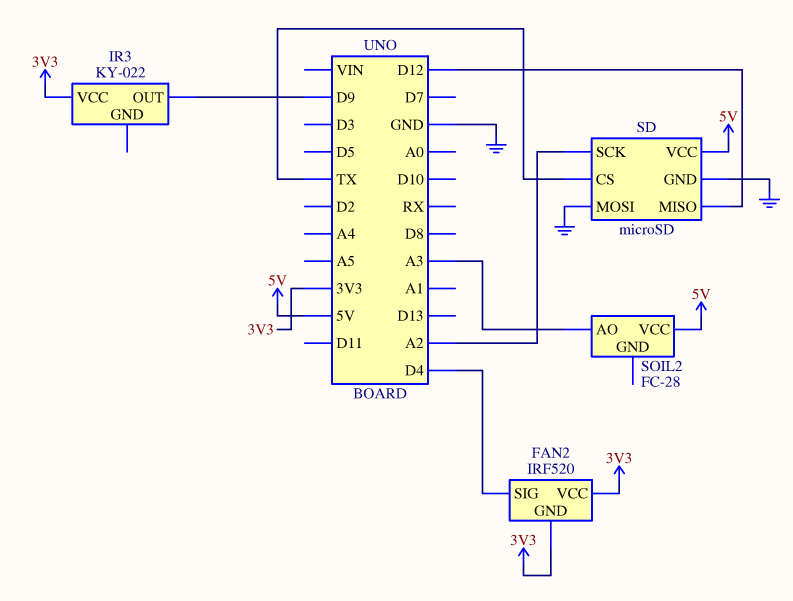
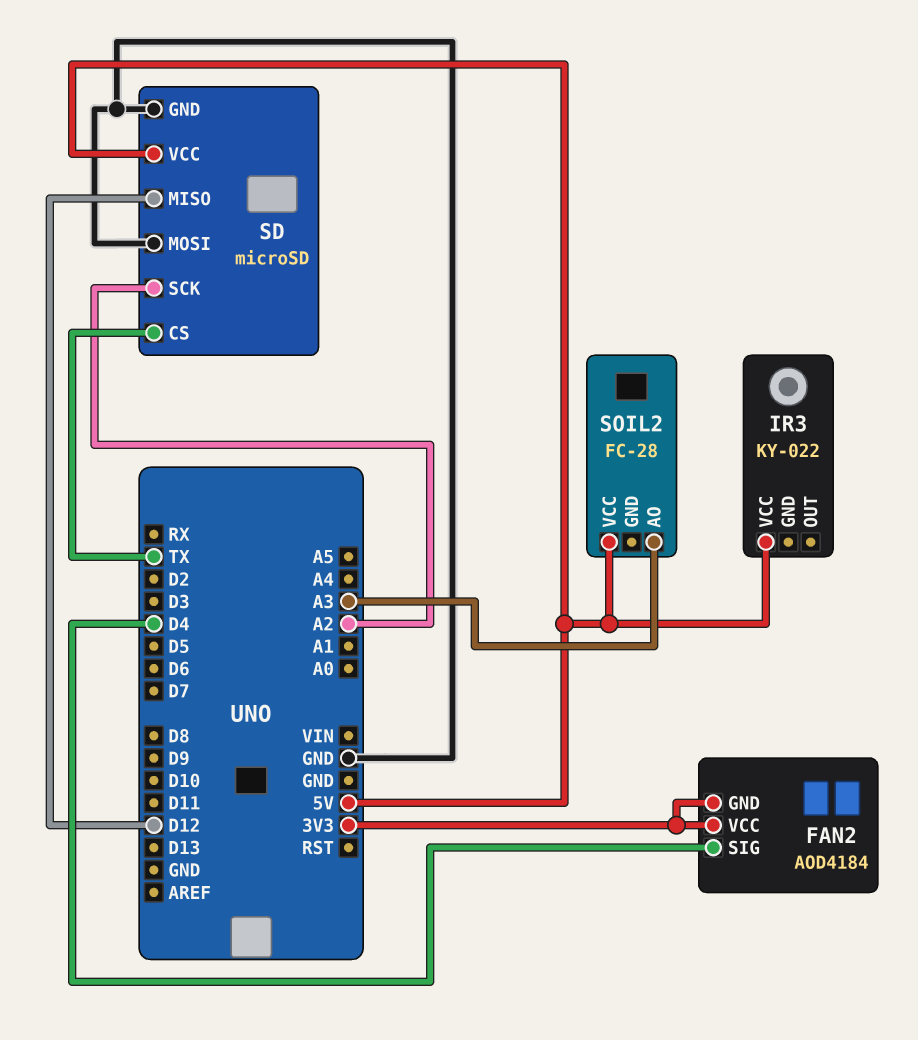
FAN2: IRF520 -> AOD4184
IR3 pin OUT: D9 -> none
IR3 pin VCC: 3V3 -> 5V

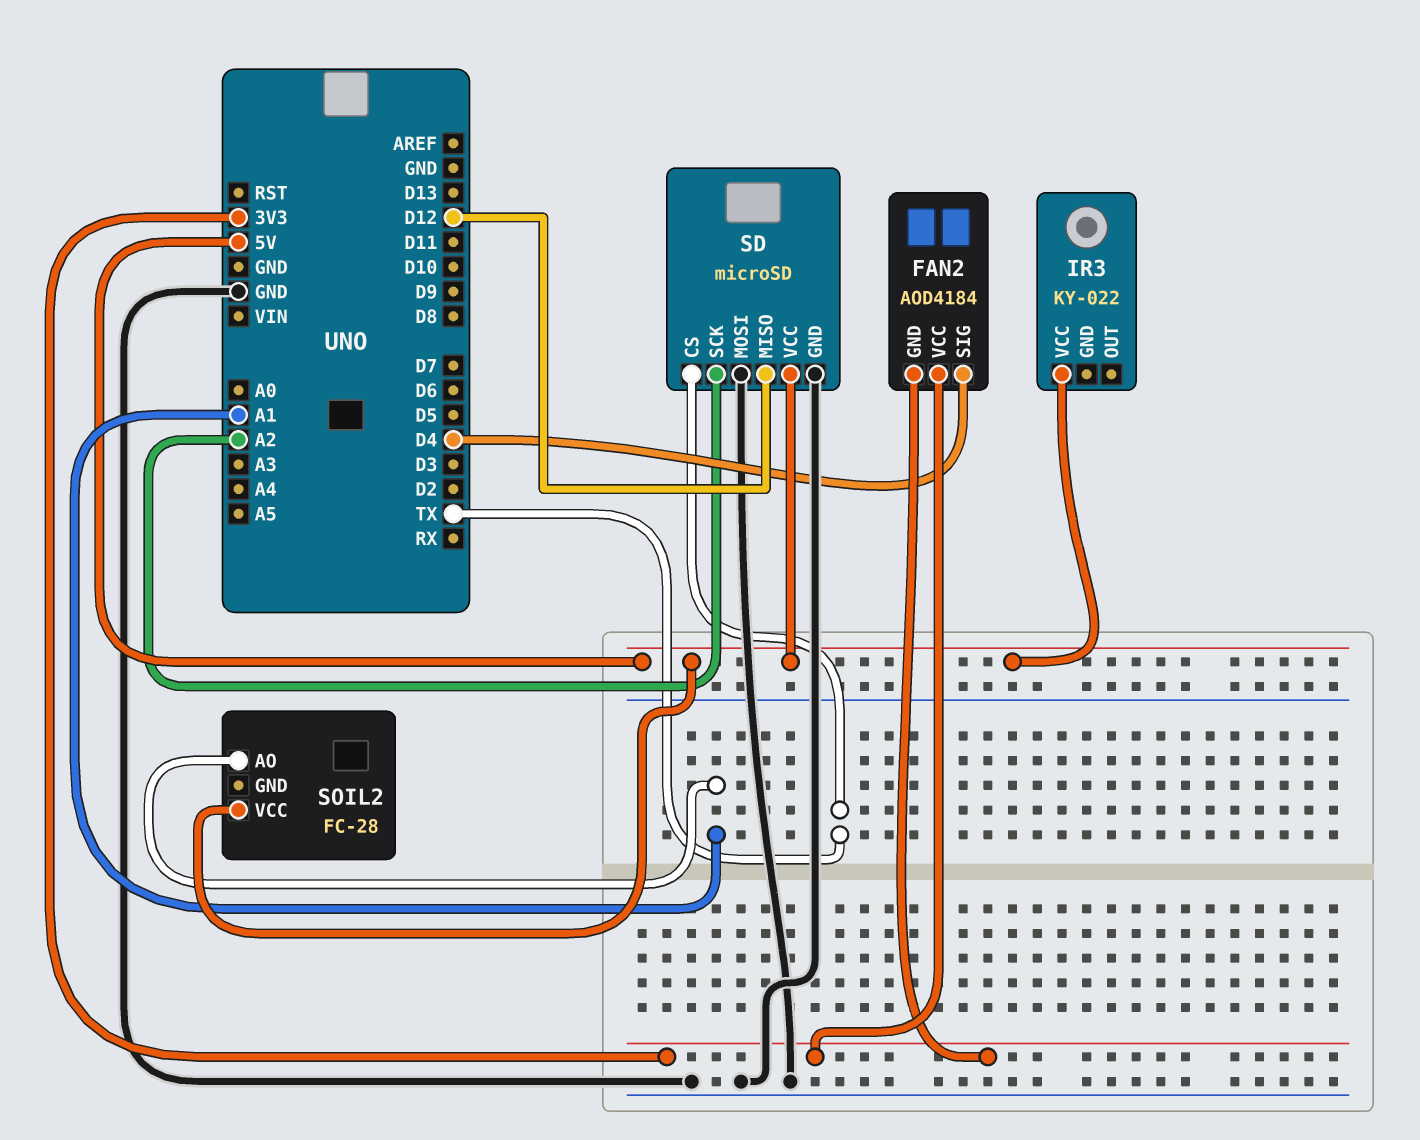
SOIL2 pin AO: A3 -> A1

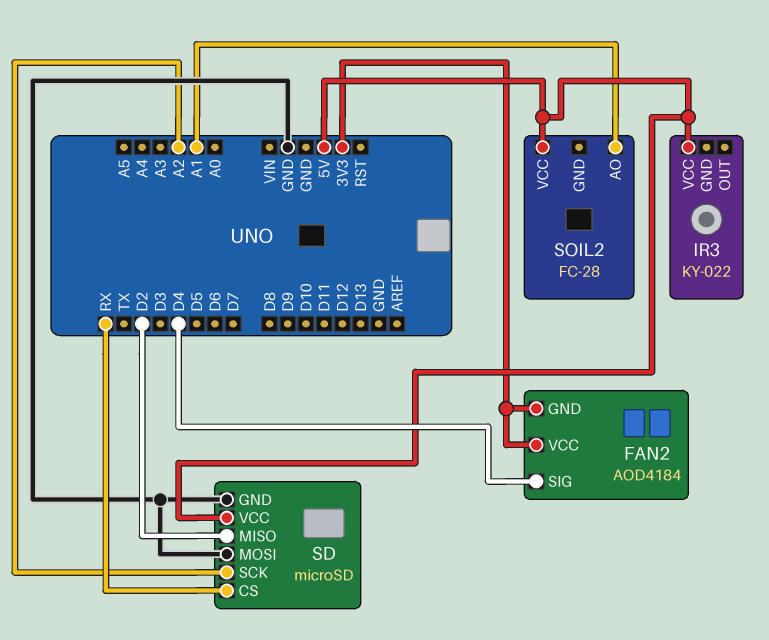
SD pin CS: TX -> RX
SD pin MISO: D12 -> D2

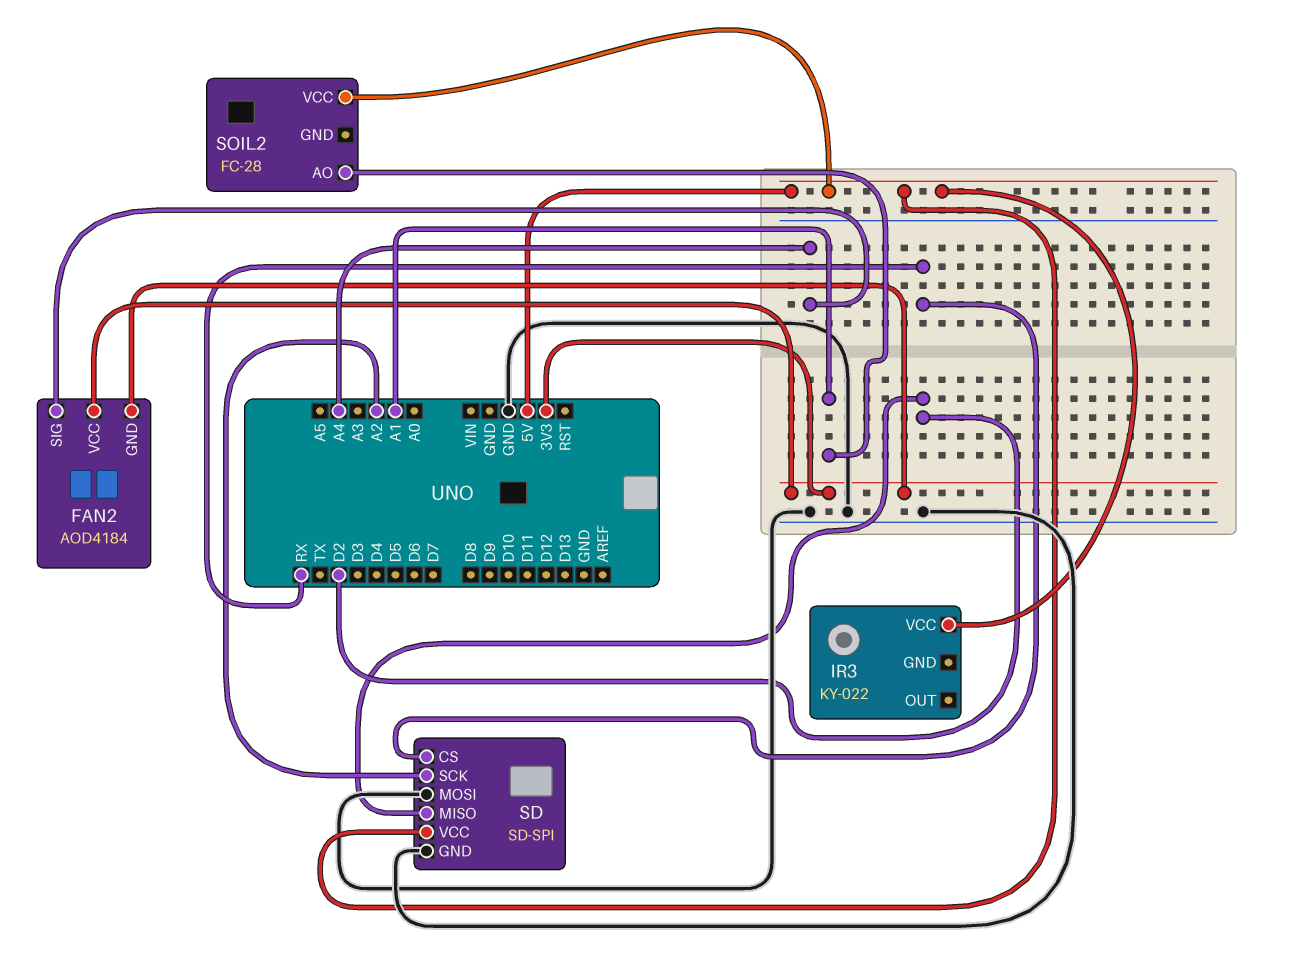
FAN2 pin SIG: D4 -> A4
SD: microSD -> SD-SPI

